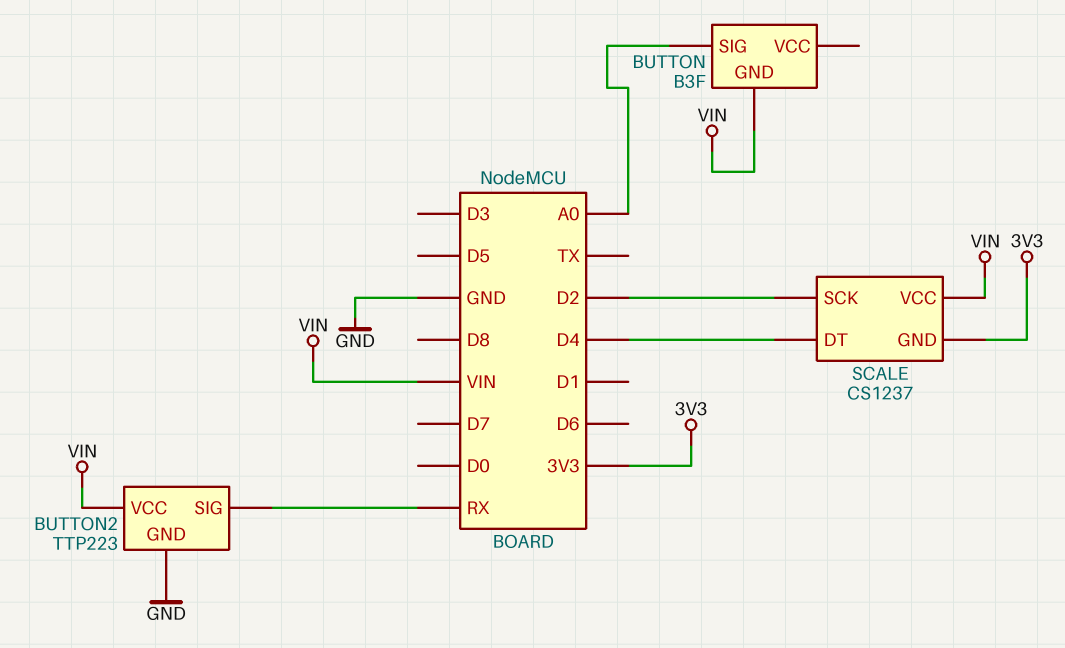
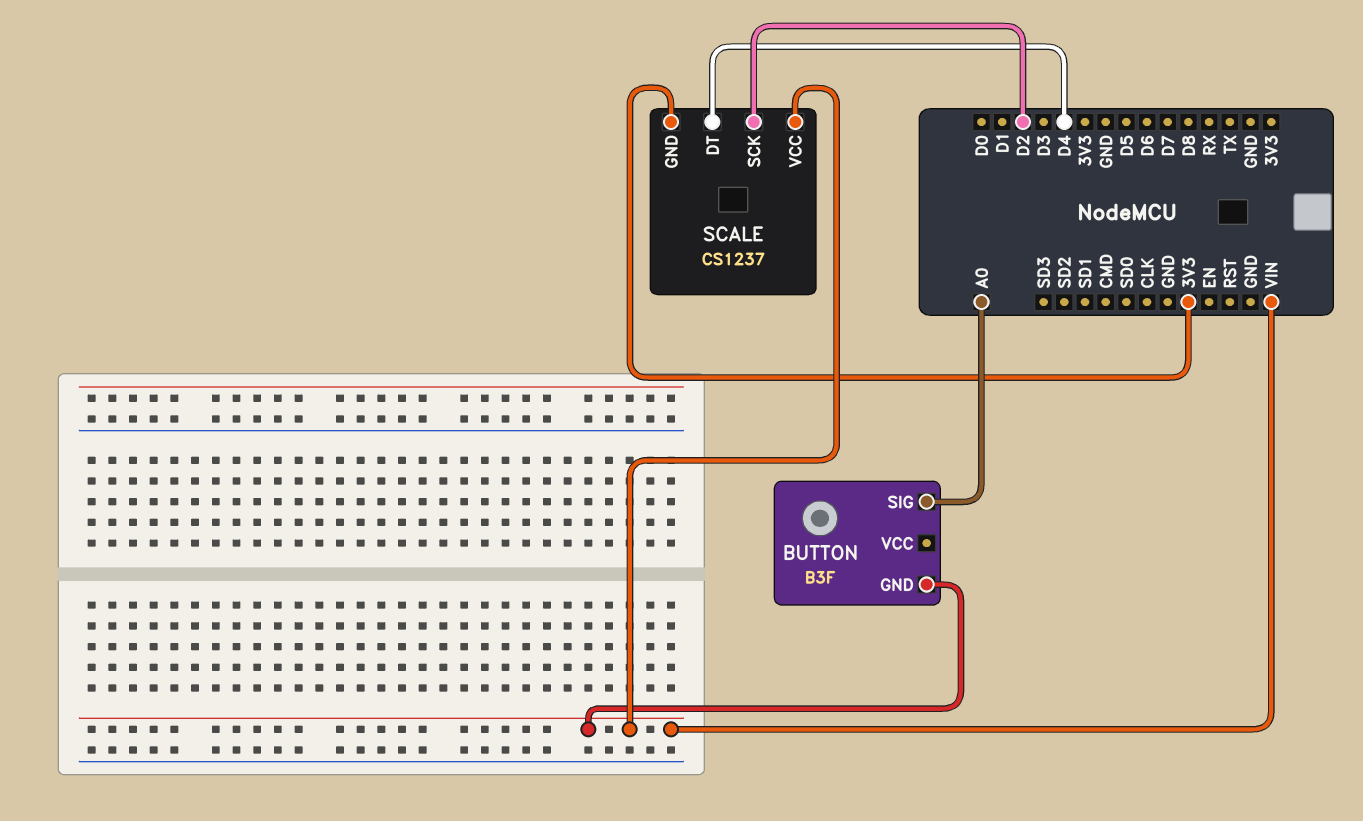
BUTTON2: TTP223 -> none
BUTTON2 pin GND: GND -> none
BUTTON2 pin SIG: RX -> none
BUTTON2 pin VCC: VIN -> none

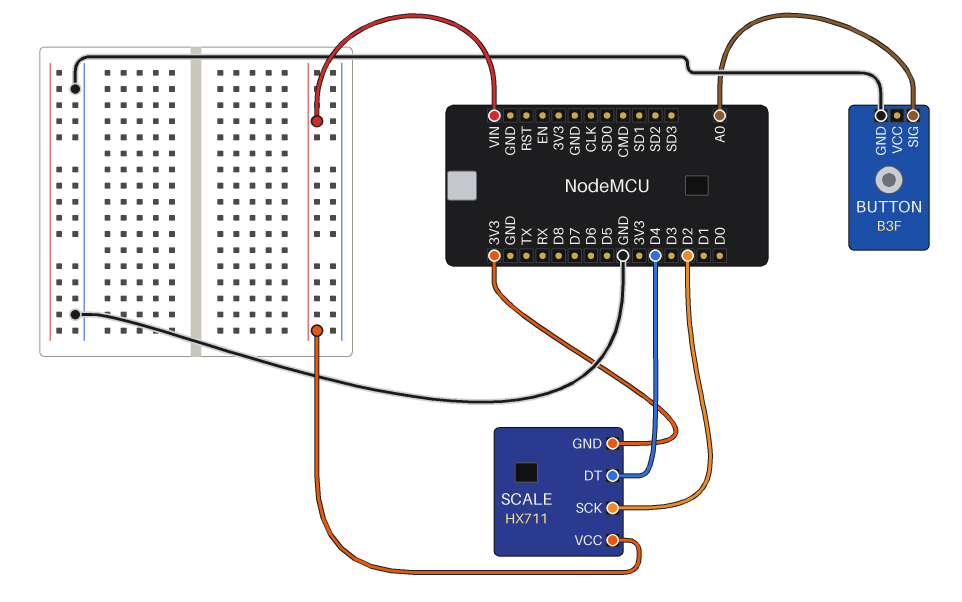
BUTTON pin GND: VIN -> GND
SCALE: CS1237 -> HX711

